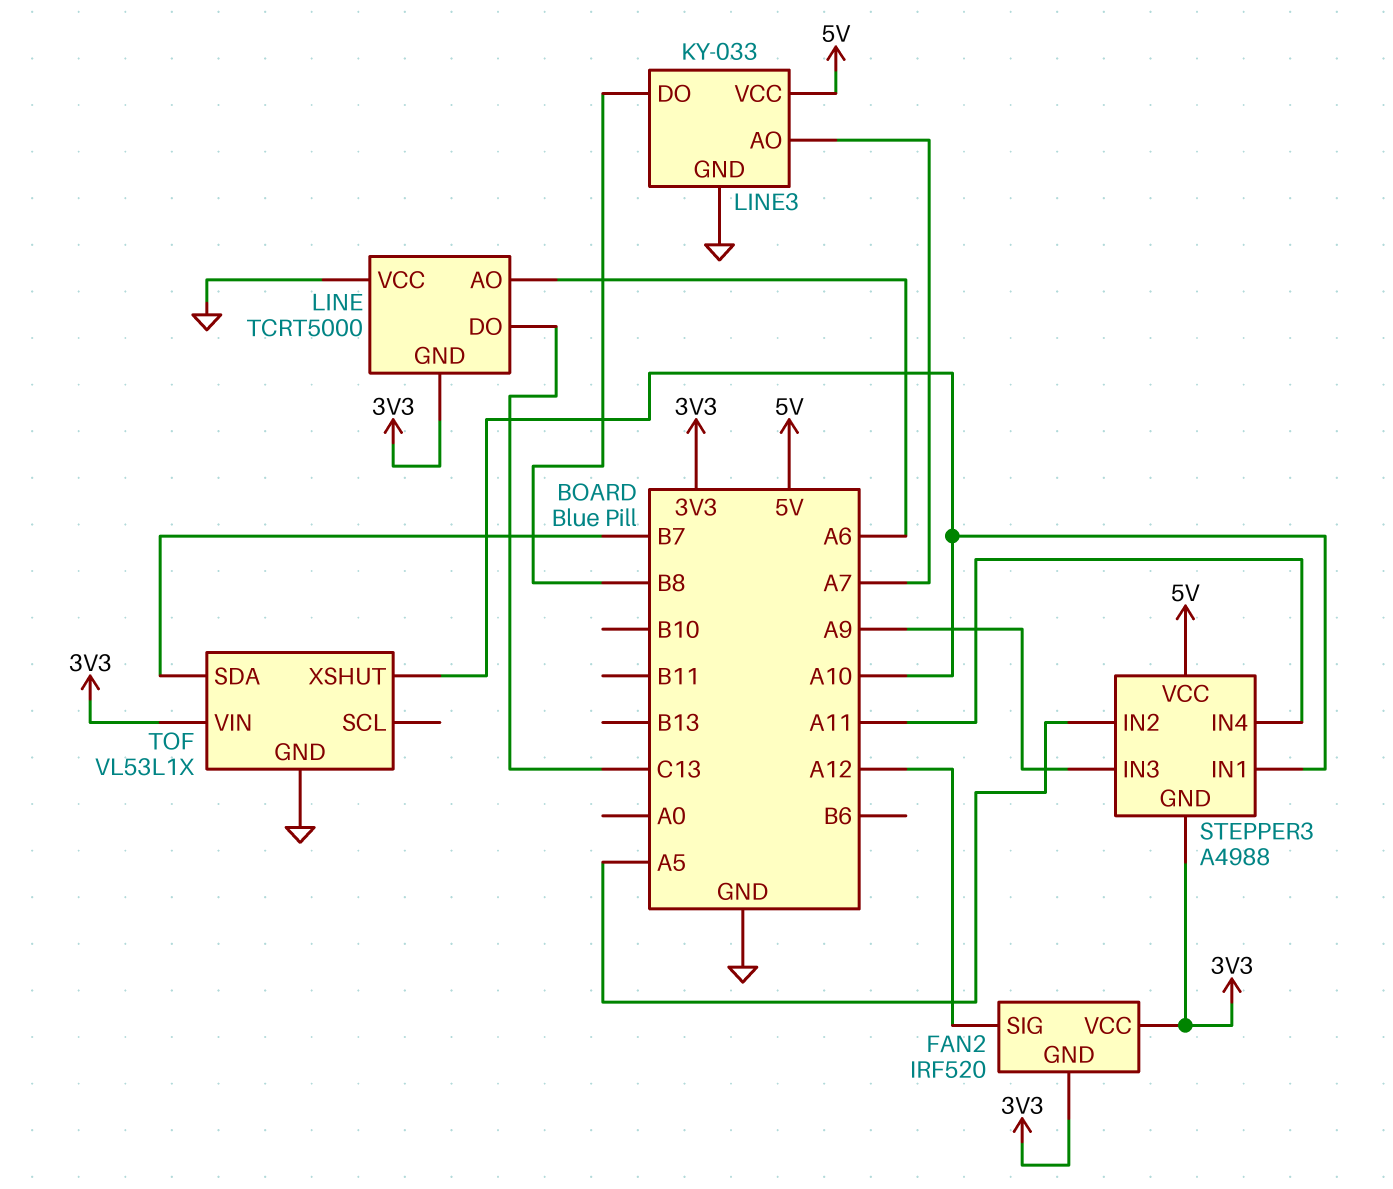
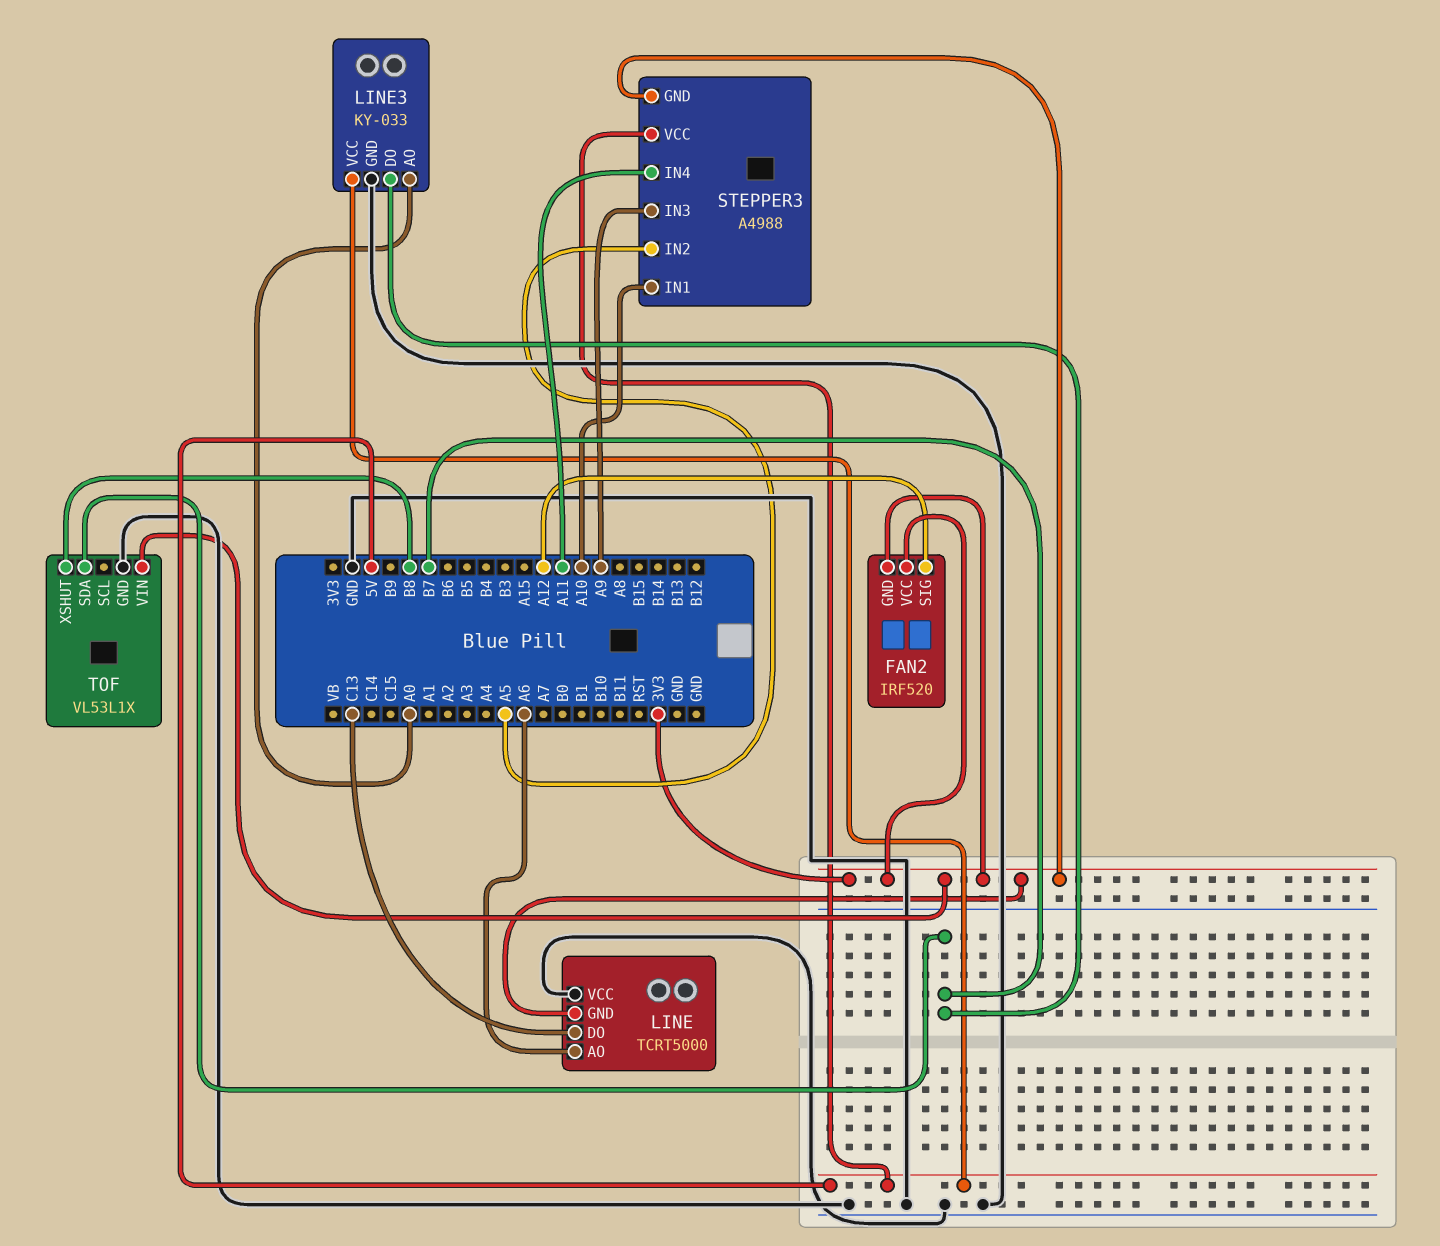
LINE3 pin AO: A7 -> A0
LINE3 pin DO: B8 -> B7
TOF pin XSHUT: A10 -> B8

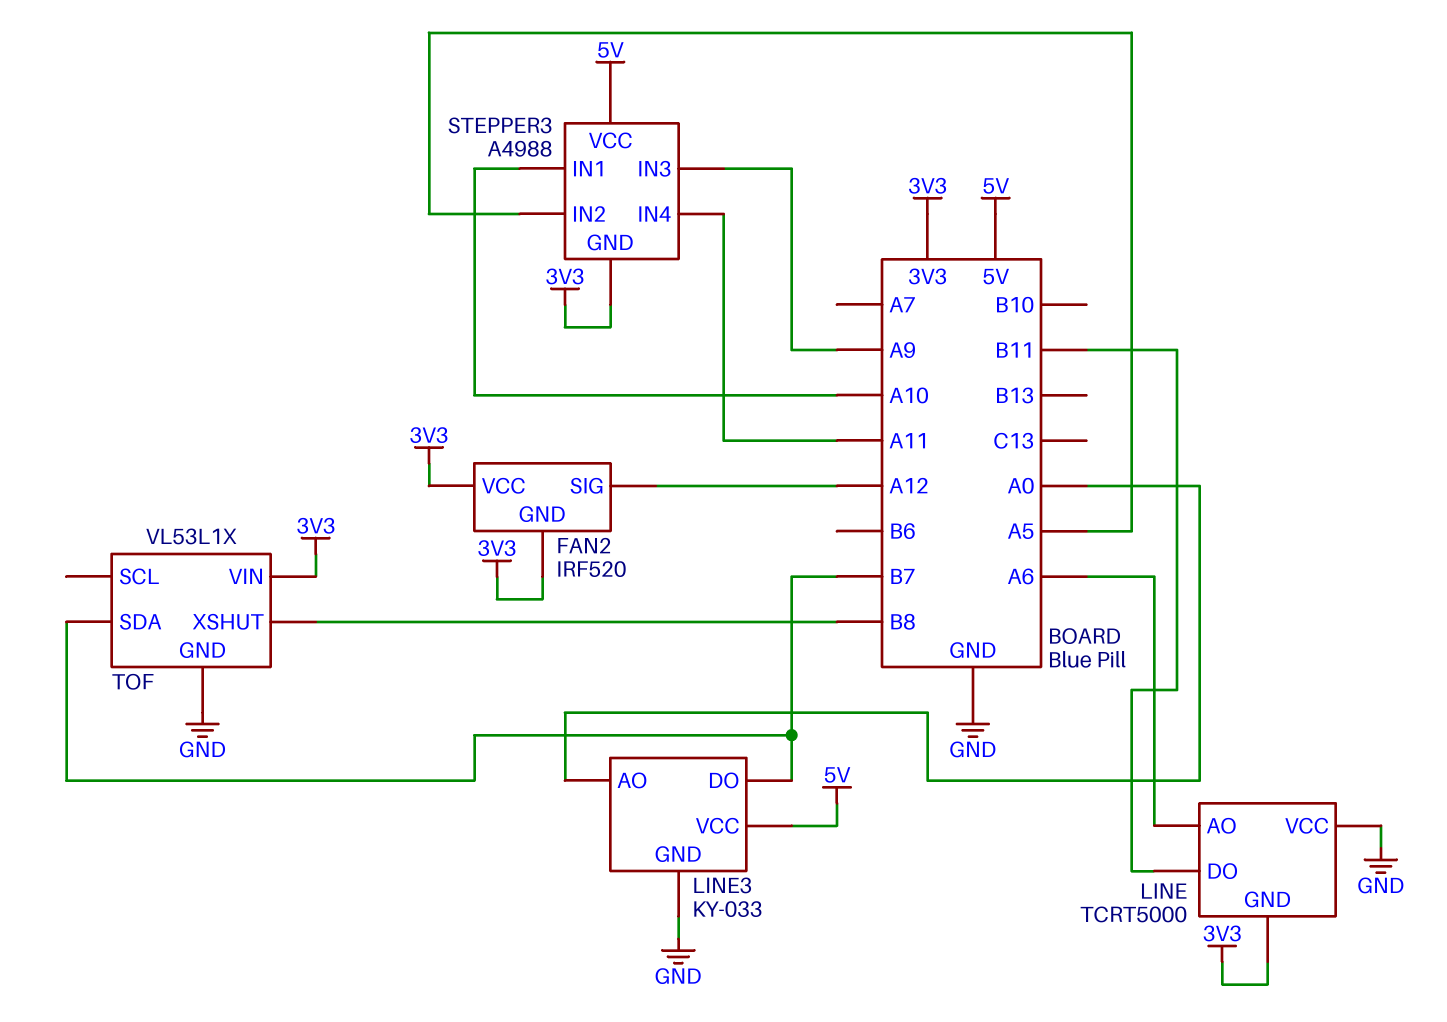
LINE pin DO: C13 -> B11

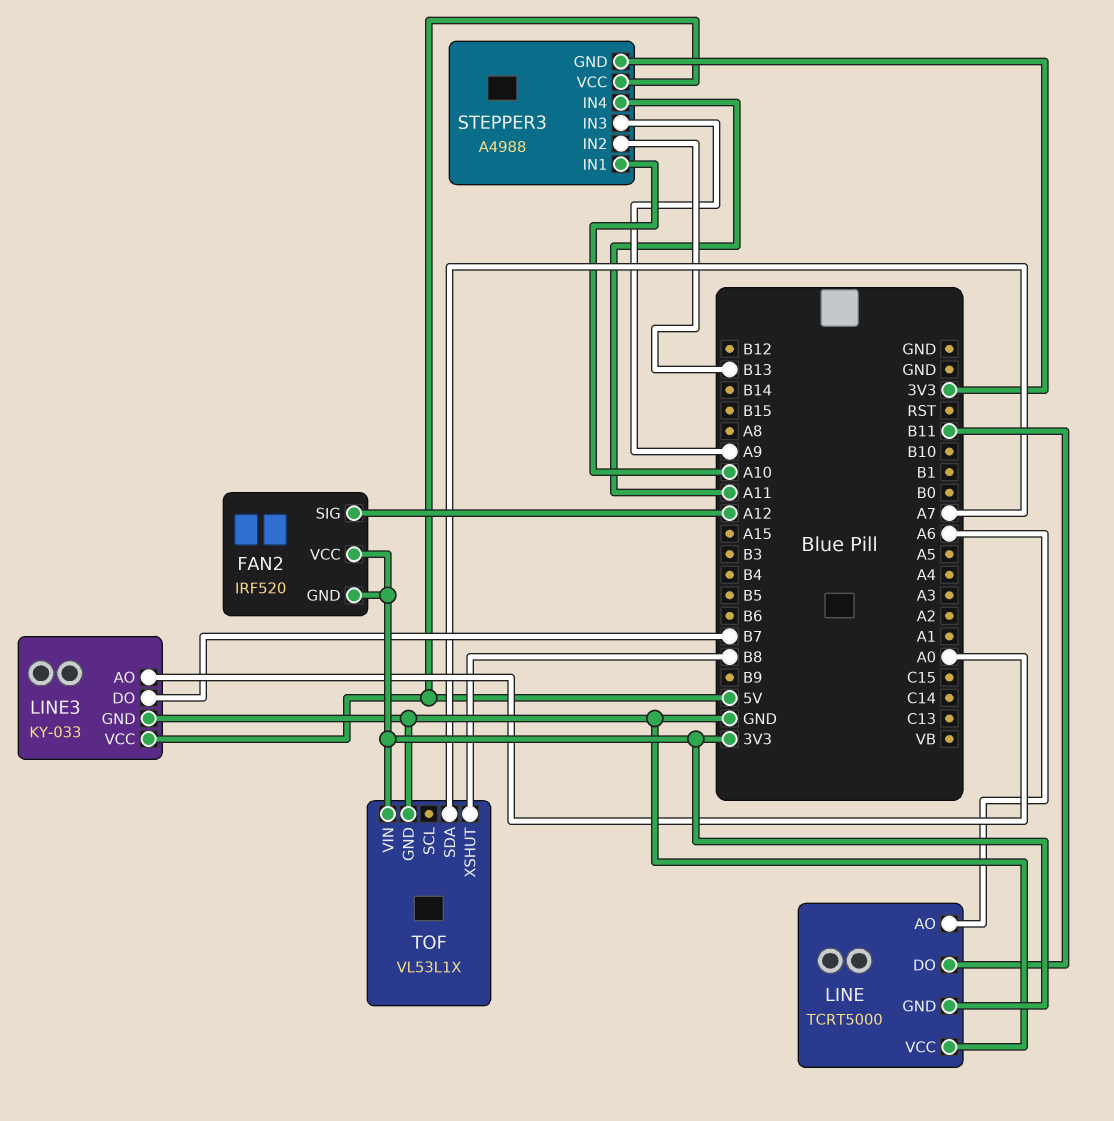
STEPPER3 pin IN2: A5 -> B13
TOF pin SDA: B7 -> A7

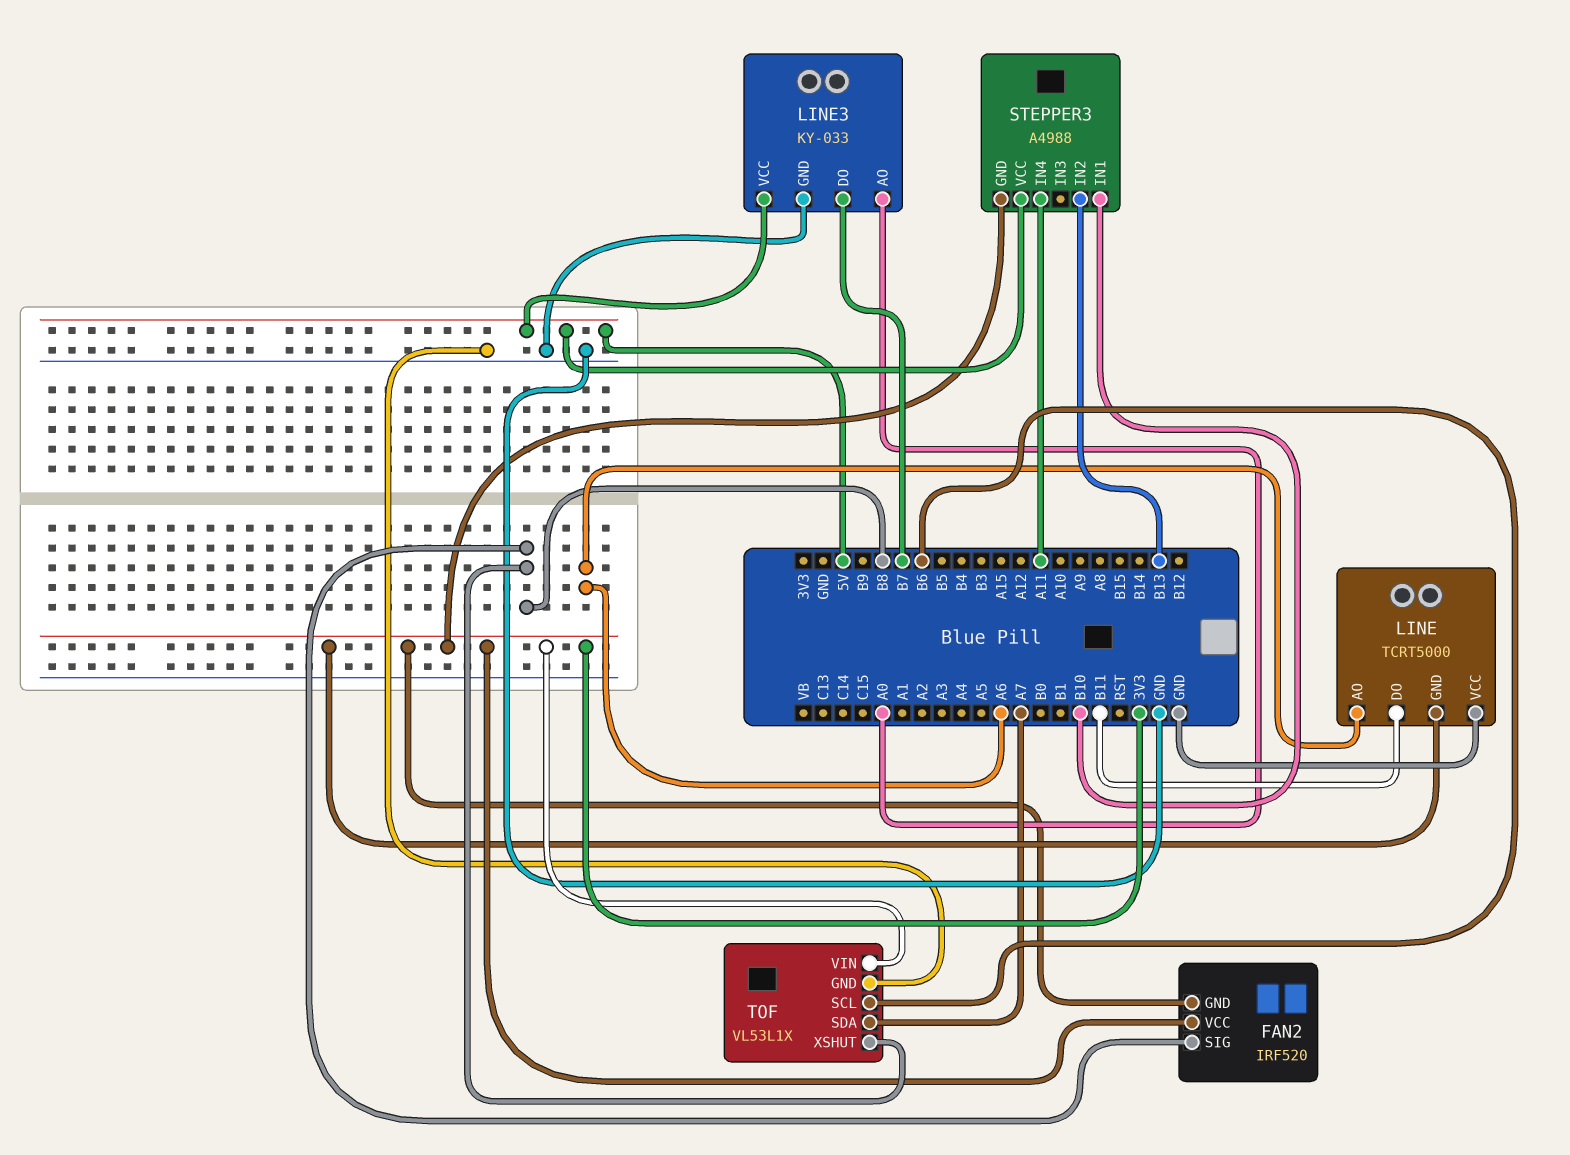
FAN2 pin SIG: A12 -> B8
STEPPER3 pin IN1: A10 -> B10
STEPPER3 pin IN3: A9 -> none
TOF pin SCL: none -> B6

